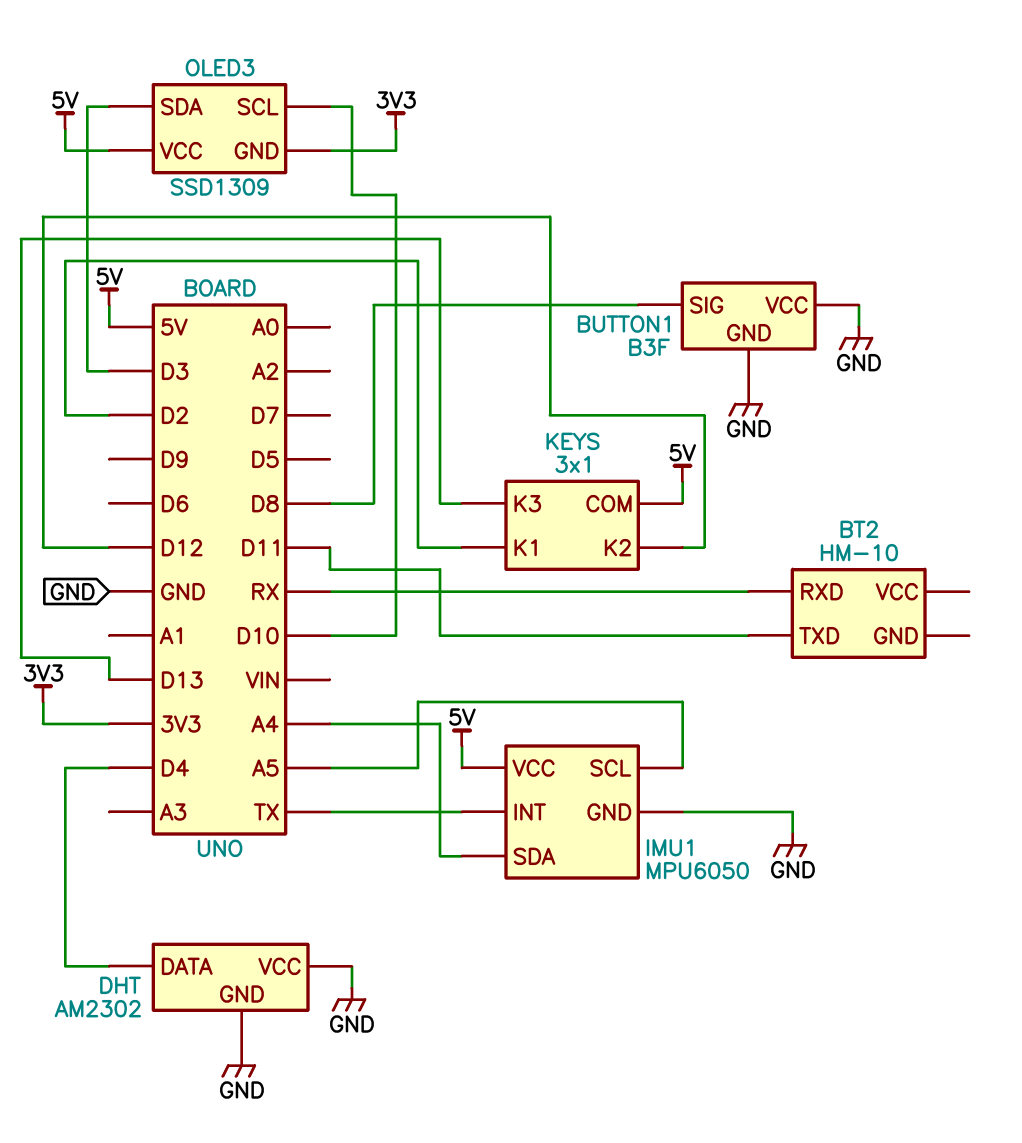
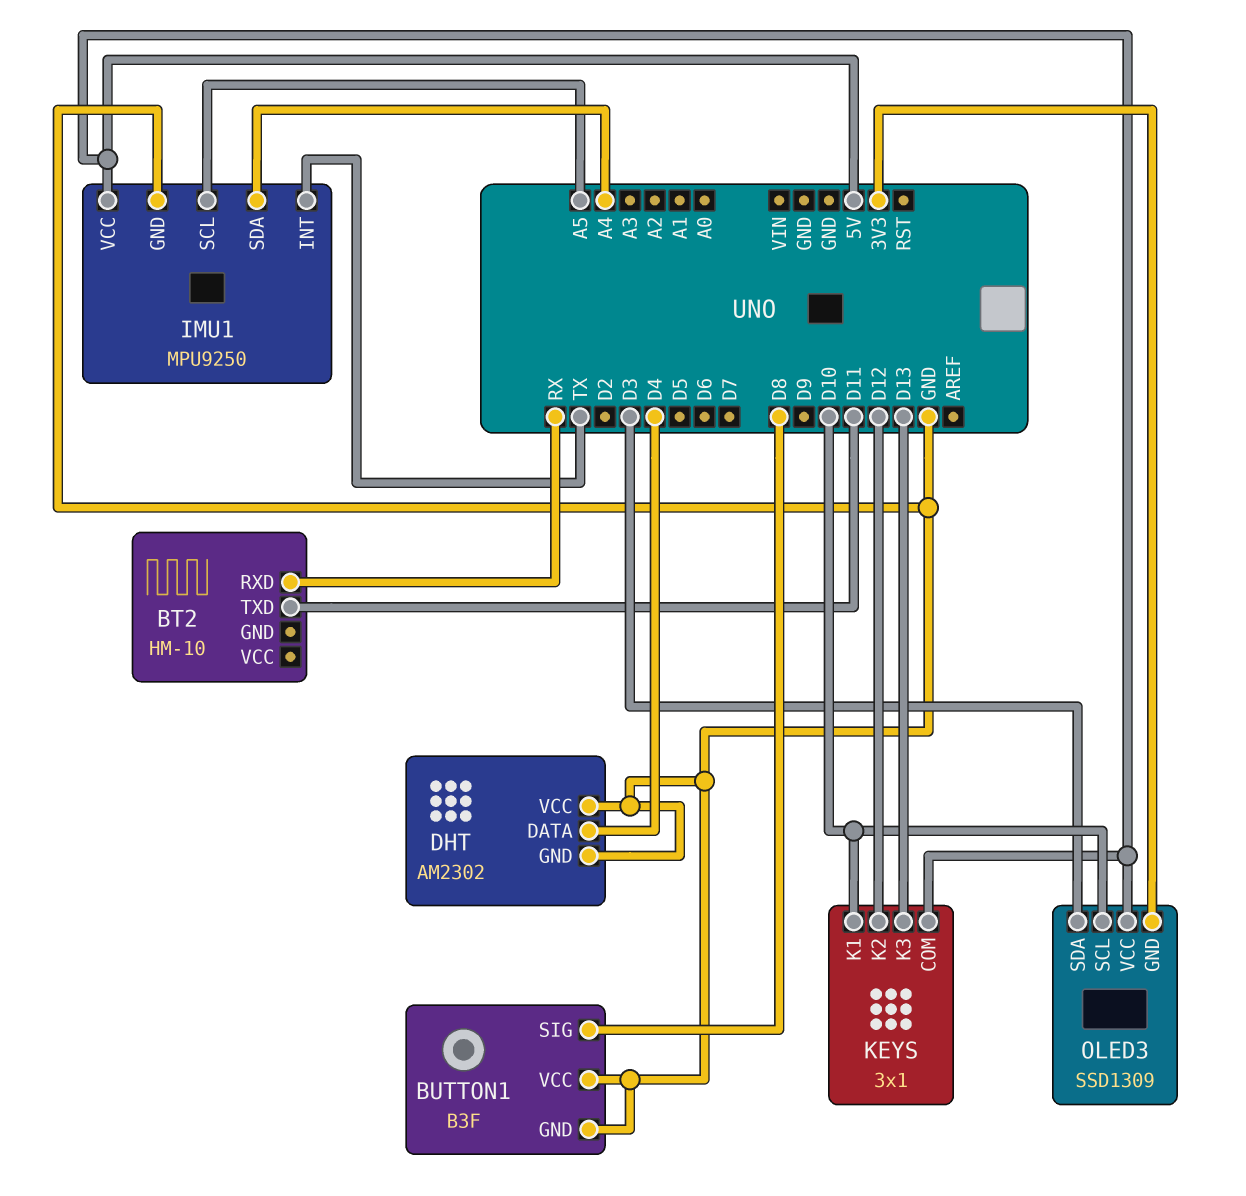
IMU1: MPU6050 -> MPU9250
KEYS pin K1: D2 -> D10

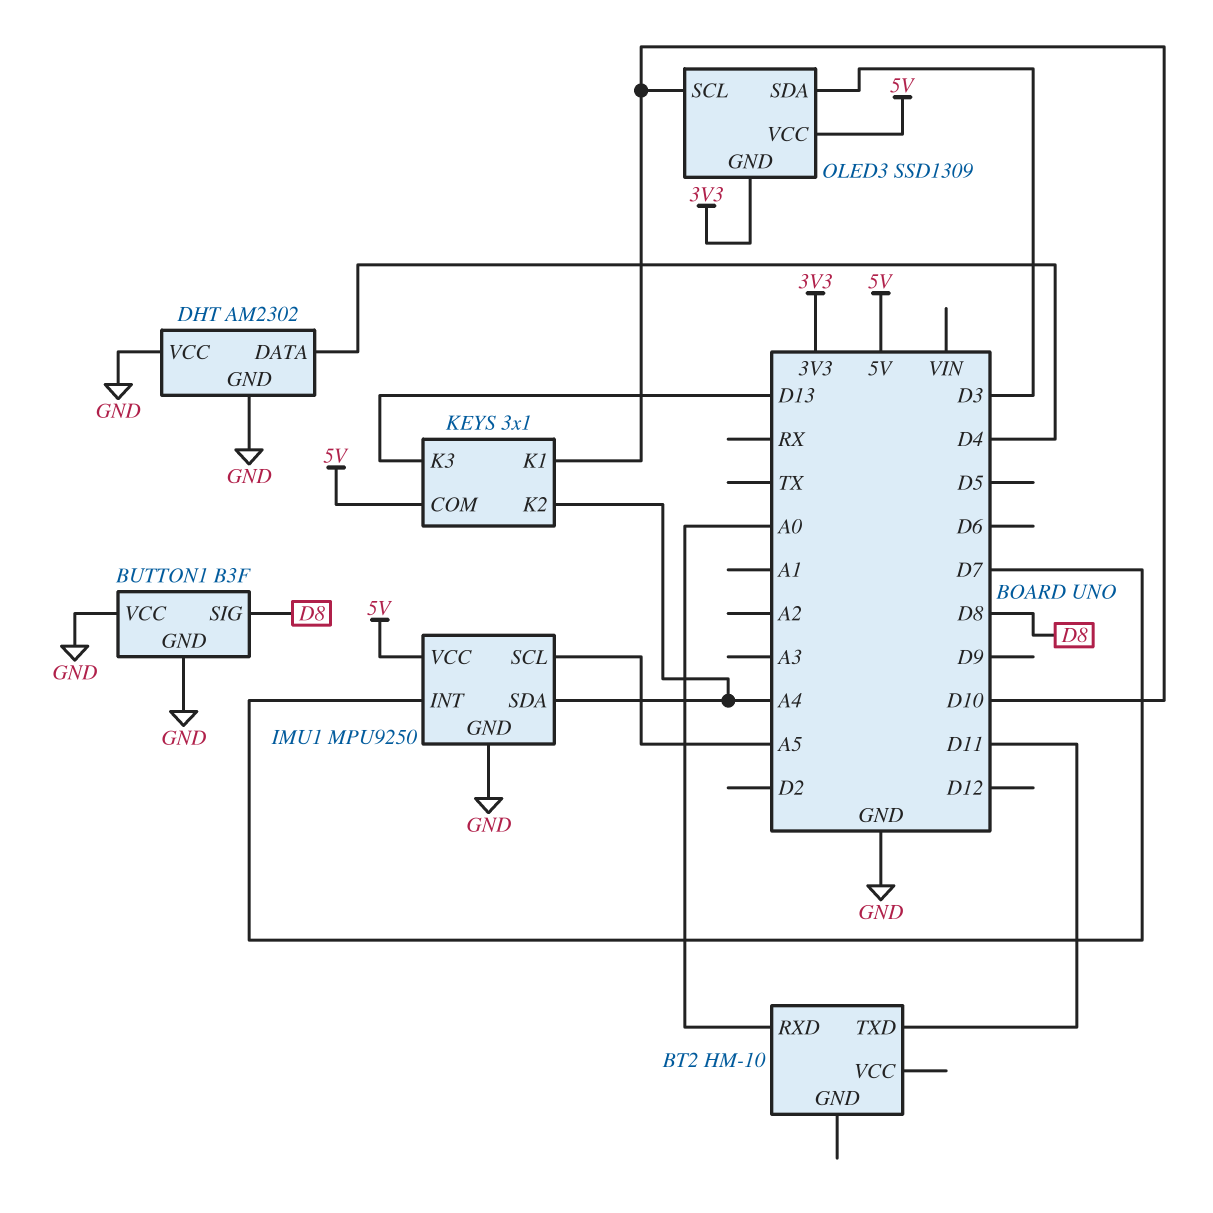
BT2 pin RXD: RX -> A0
IMU1 pin INT: TX -> D7
KEYS pin K2: D12 -> A4

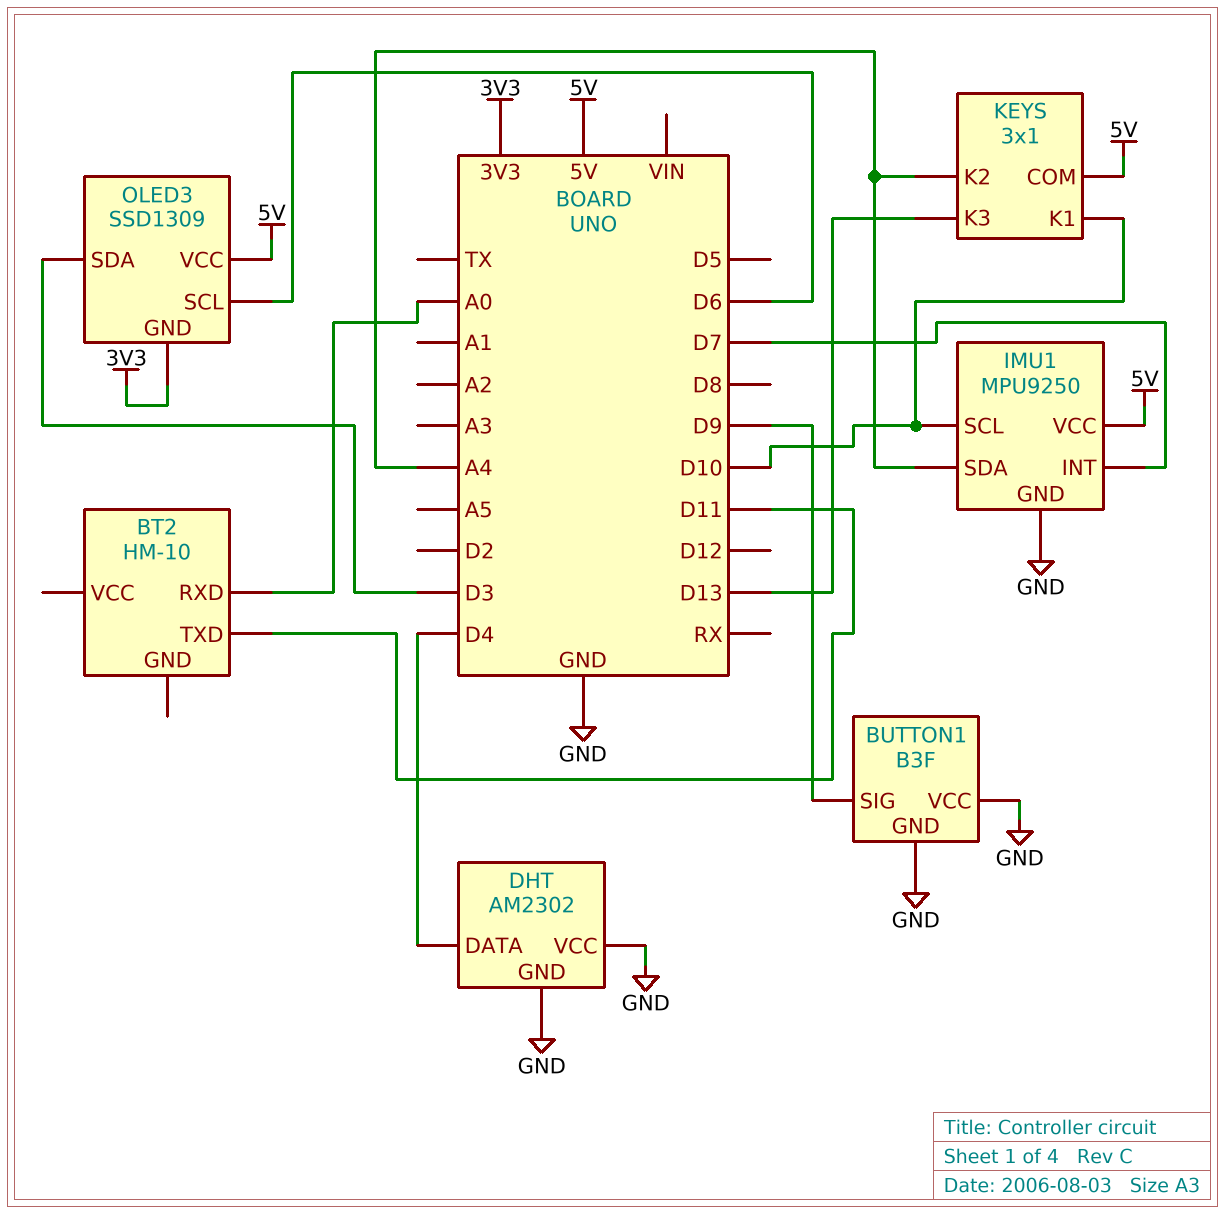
BUTTON1 pin SIG: D8 -> D9
IMU1 pin SCL: A5 -> D10
OLED3 pin SCL: D10 -> D6

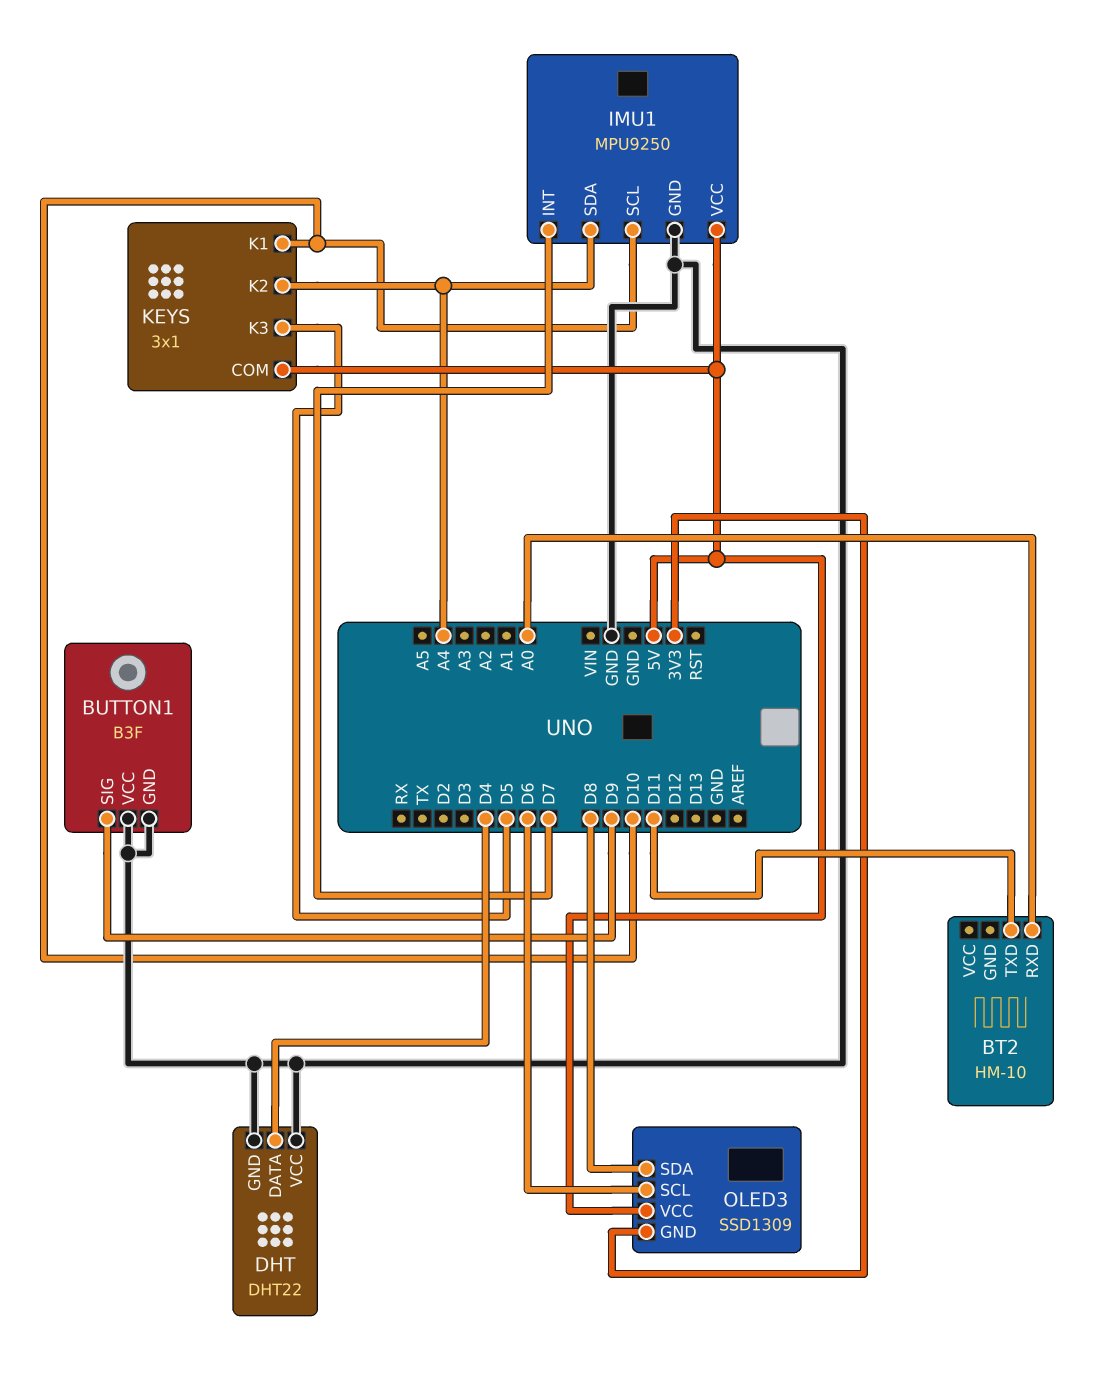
DHT: AM2302 -> DHT22
KEYS pin K3: D13 -> D5
OLED3 pin SDA: D3 -> D8

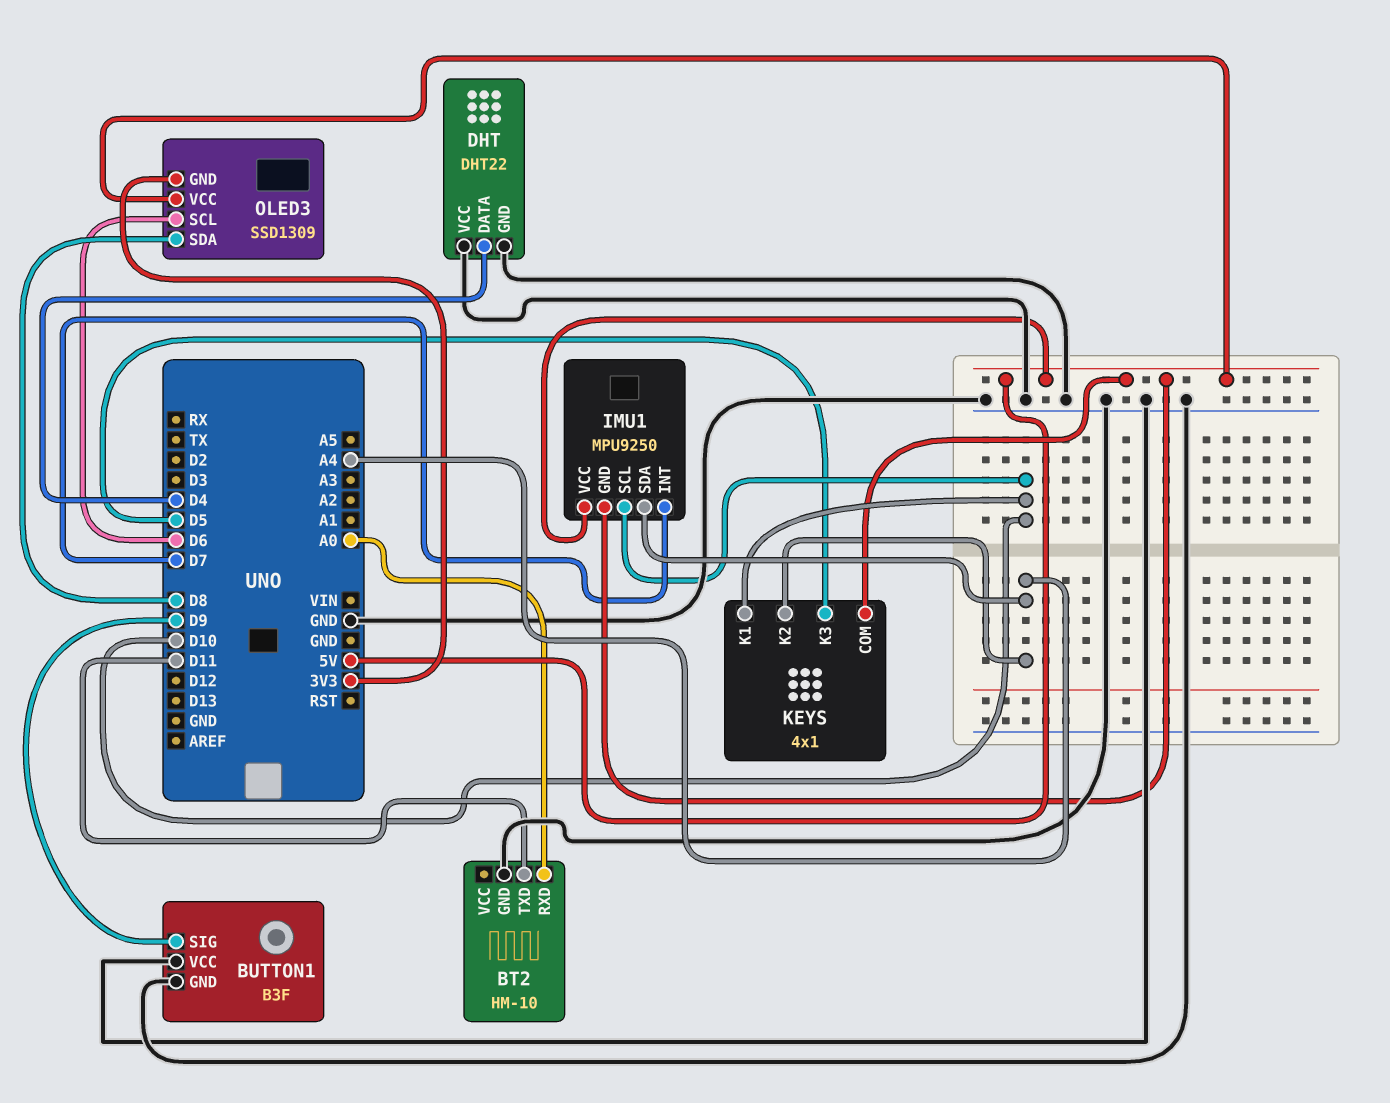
BT2 pin GND: none -> GND
IMU1 pin GND: GND -> 5V
KEYS: 3x1 -> 4x1

